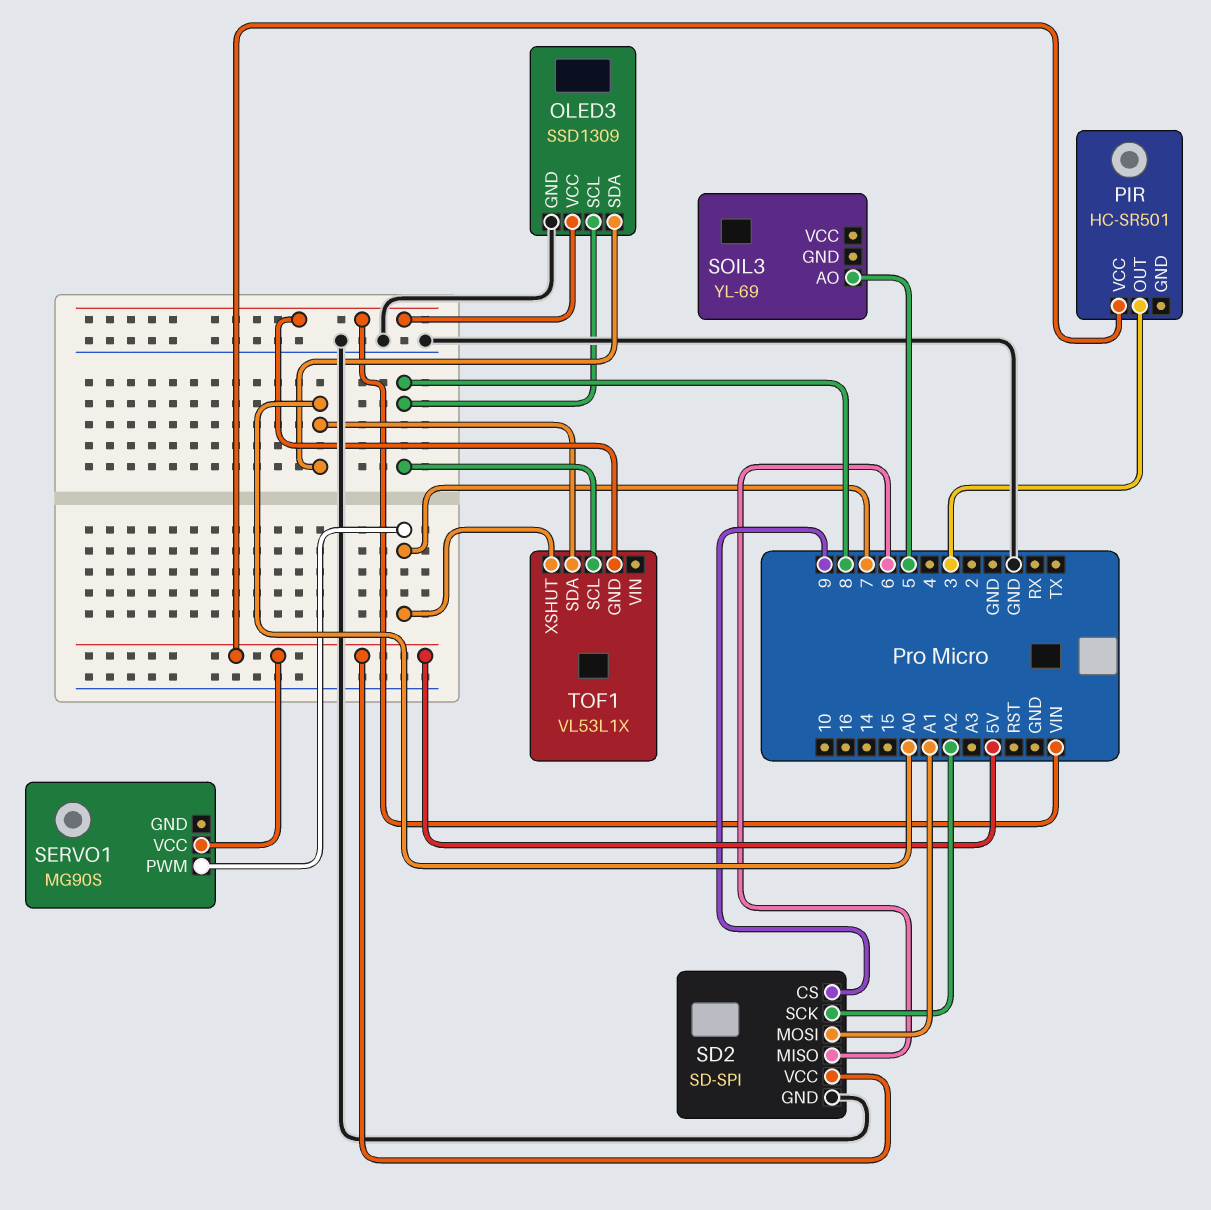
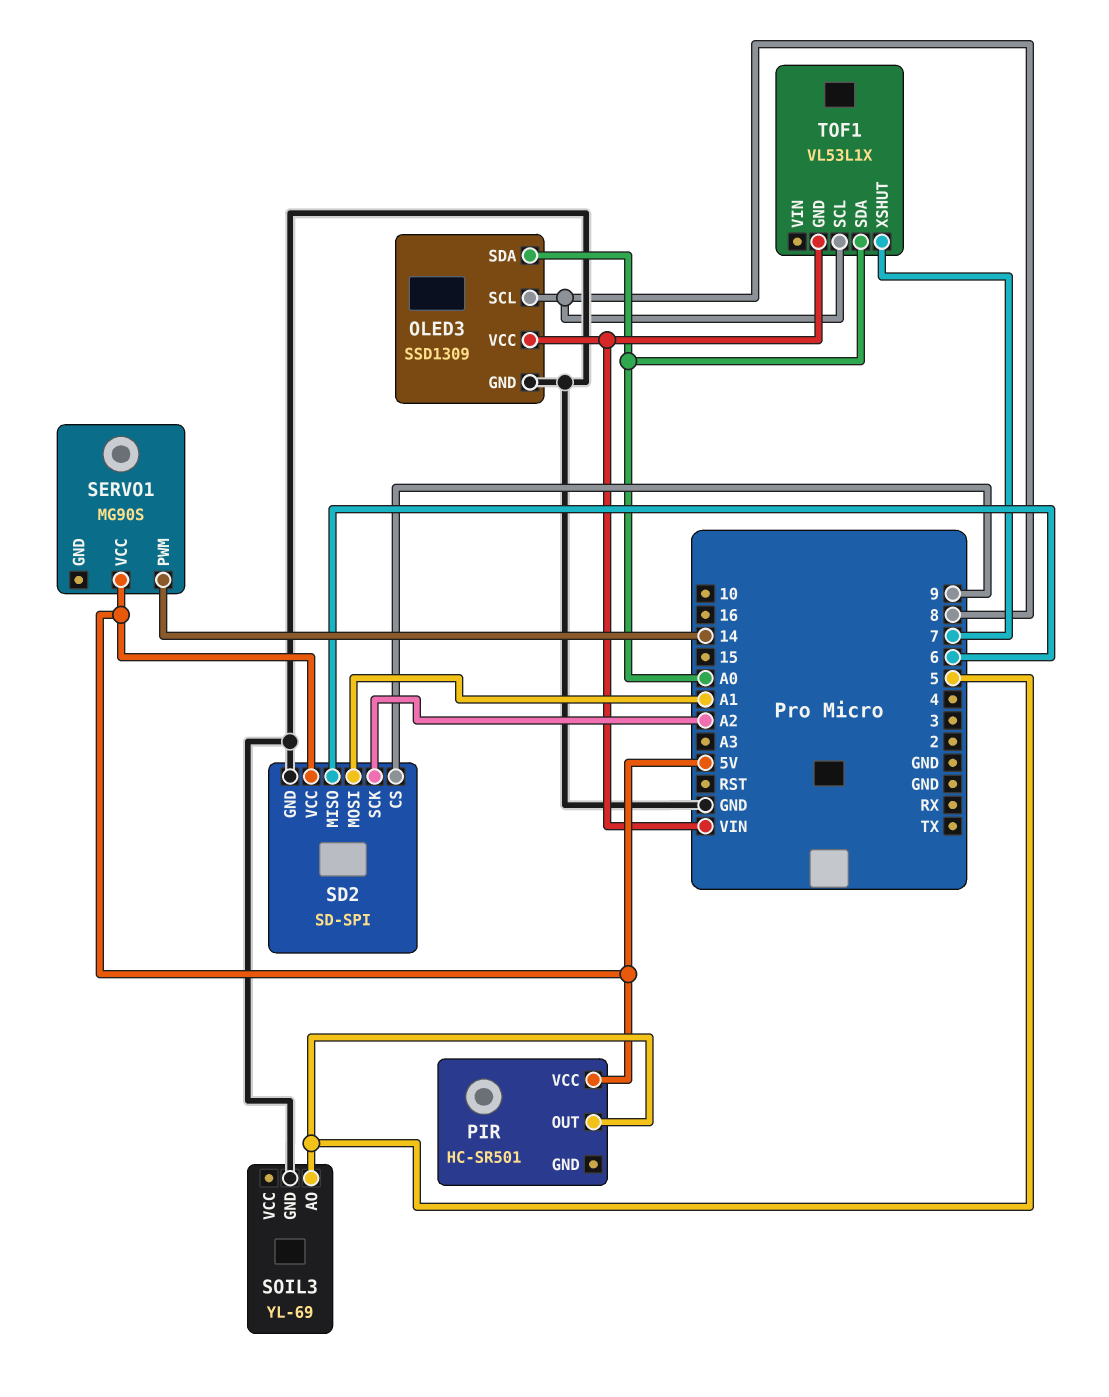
PIR pin OUT: 3 -> 5
SERVO1 pin PWM: 7 -> 14
SOIL3 pin GND: none -> GND

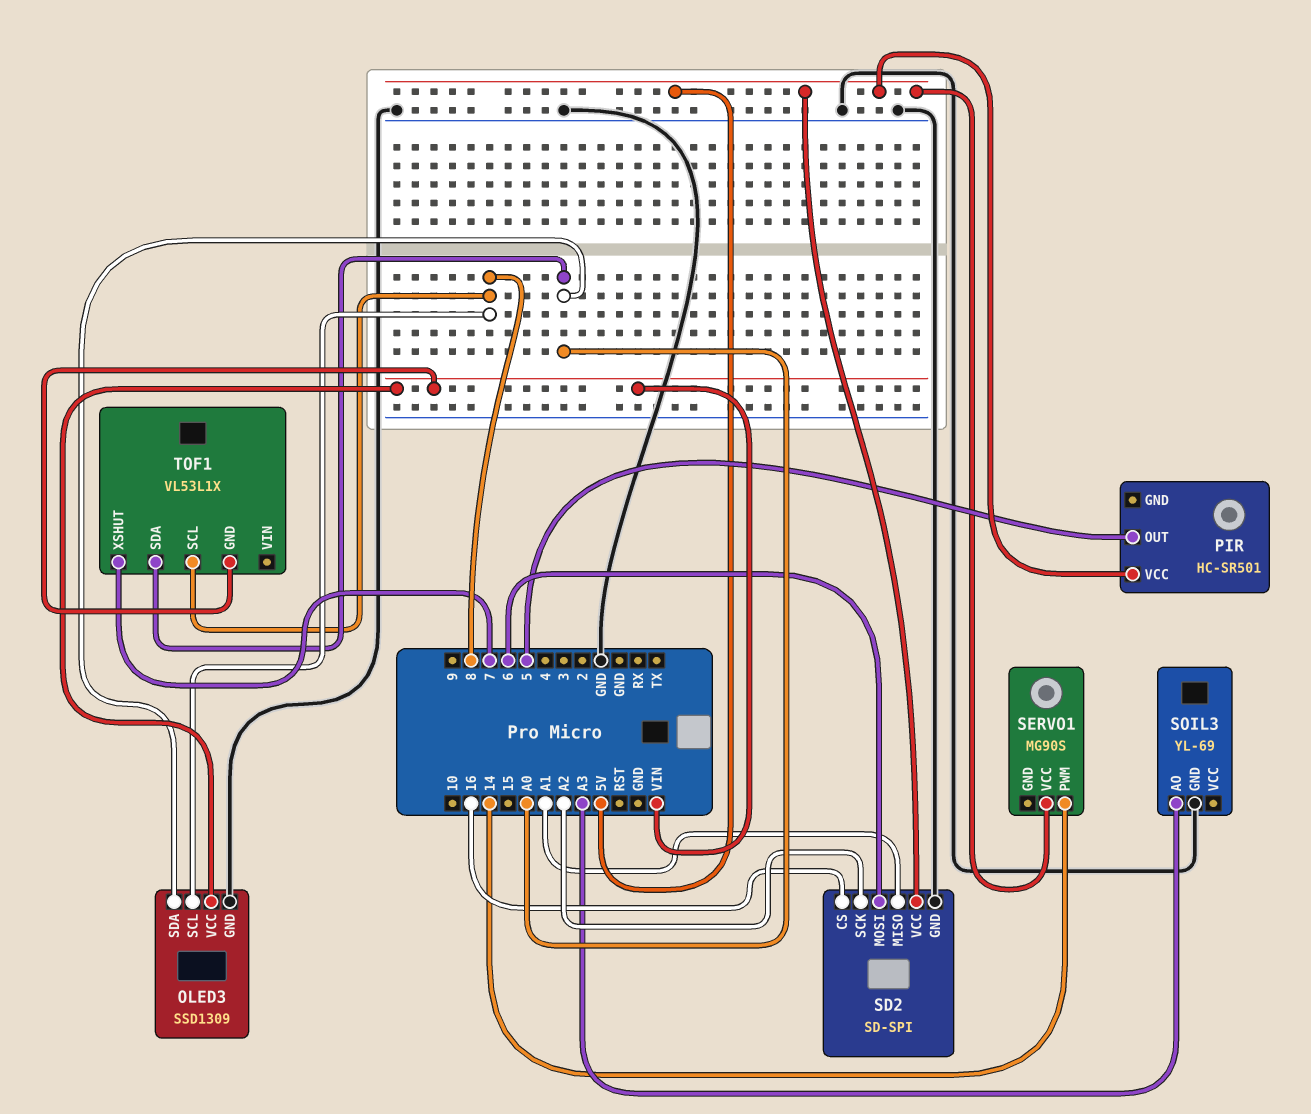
SD2 pin CS: 9 -> 16
SD2 pin MISO: 6 -> A1
SD2 pin MOSI: A1 -> 6
SOIL3 pin AO: 5 -> A3

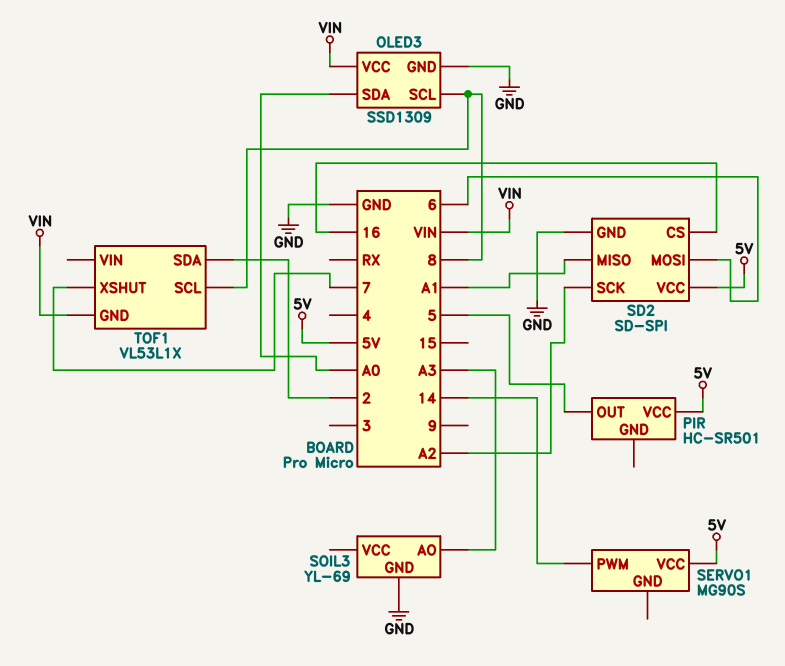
TOF1 pin SDA: A0 -> 2

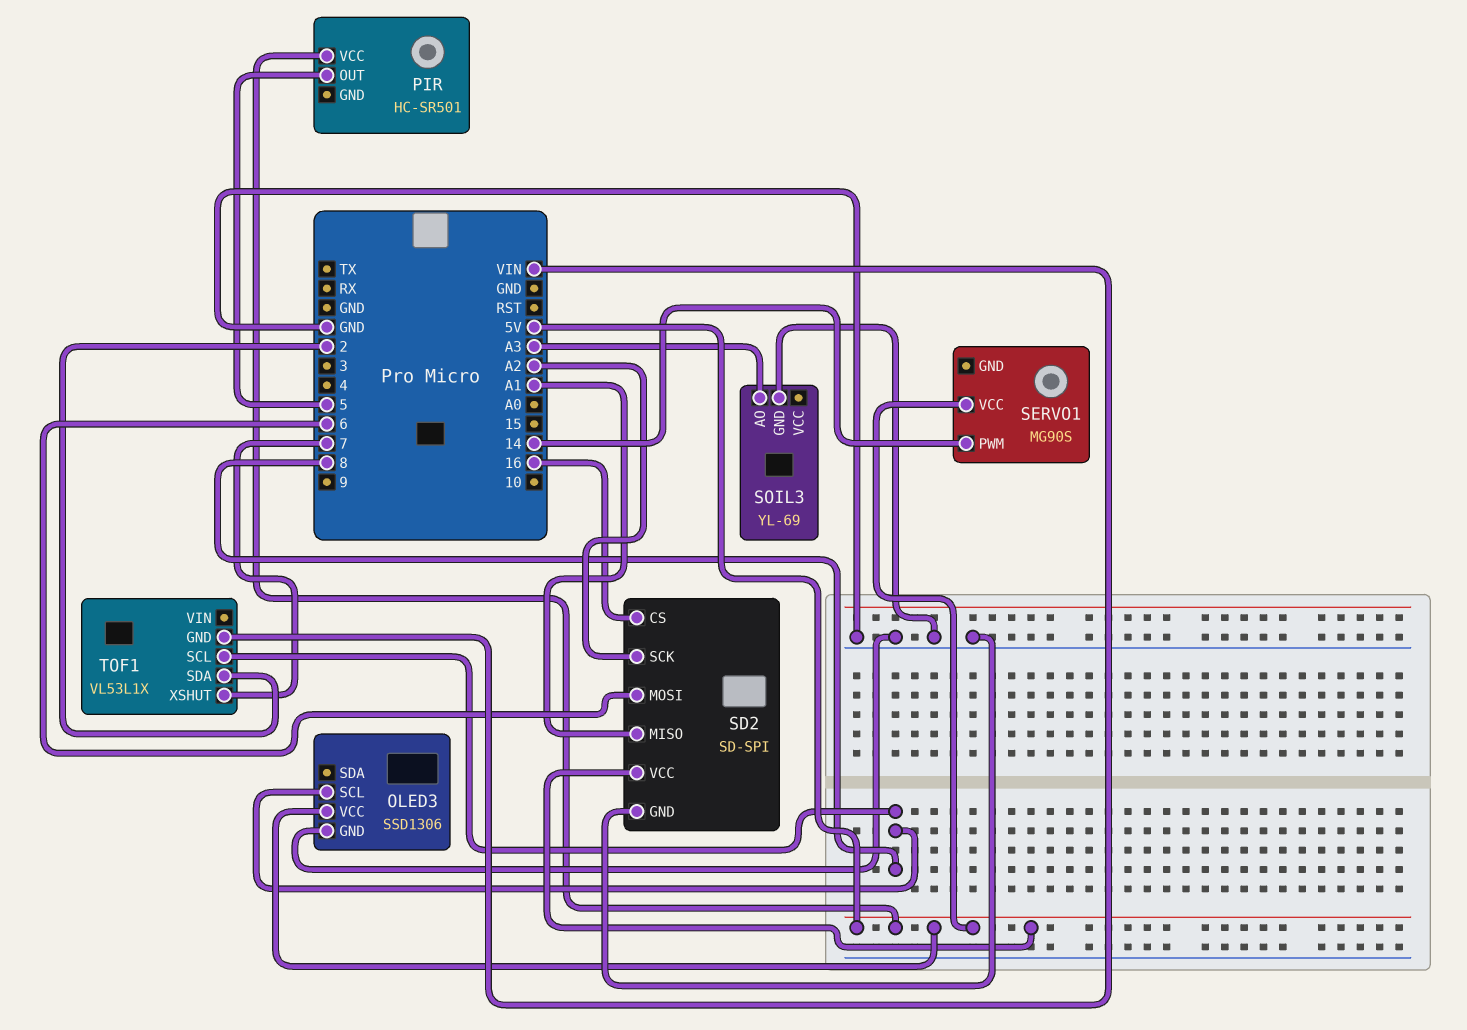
OLED3: SSD1309 -> SSD1306
OLED3 pin SDA: A0 -> none
OLED3 pin VCC: VIN -> 5V

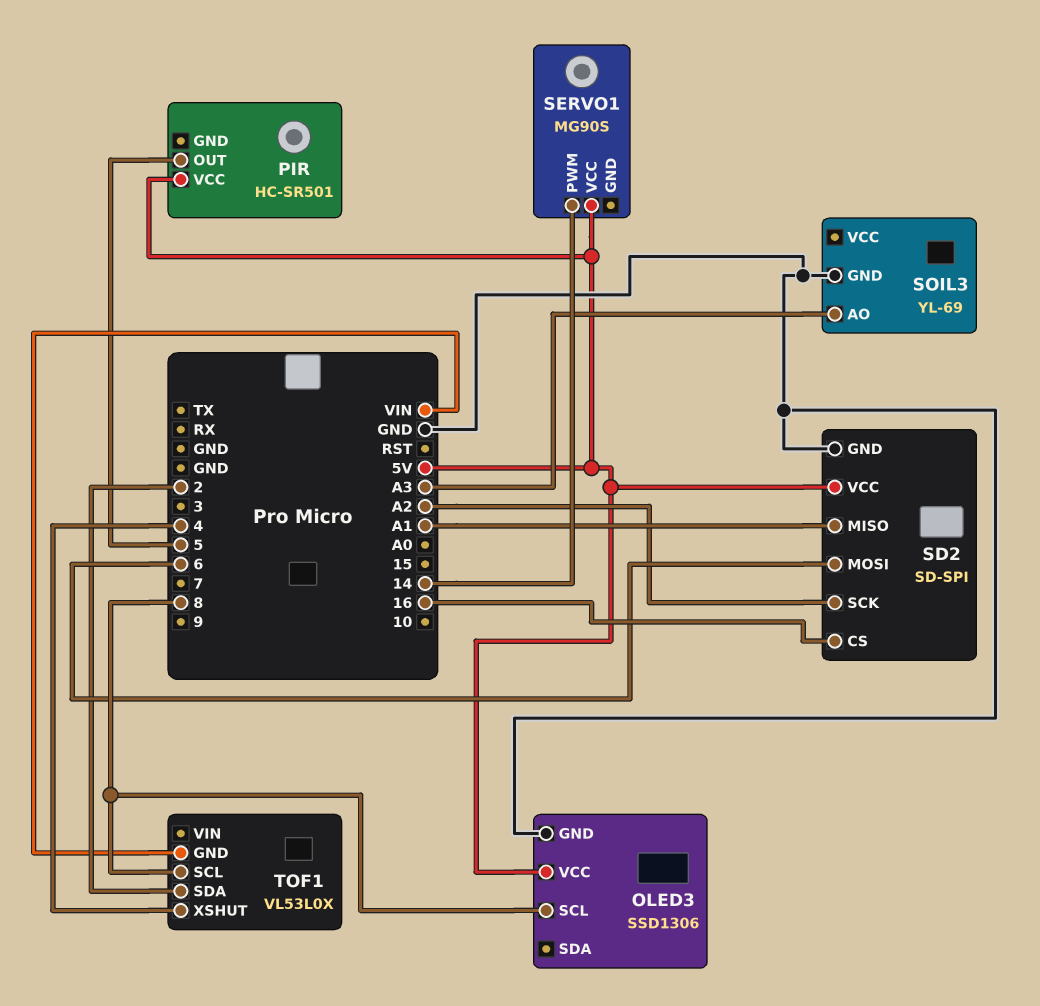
TOF1: VL53L1X -> VL53L0X
TOF1 pin XSHUT: 7 -> 4

